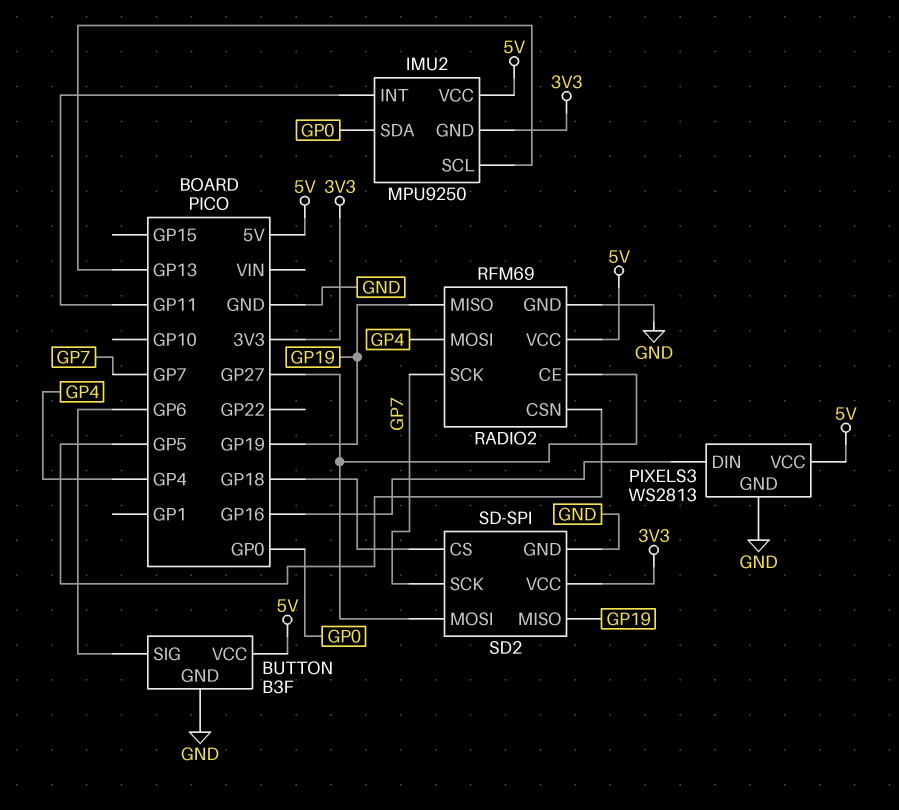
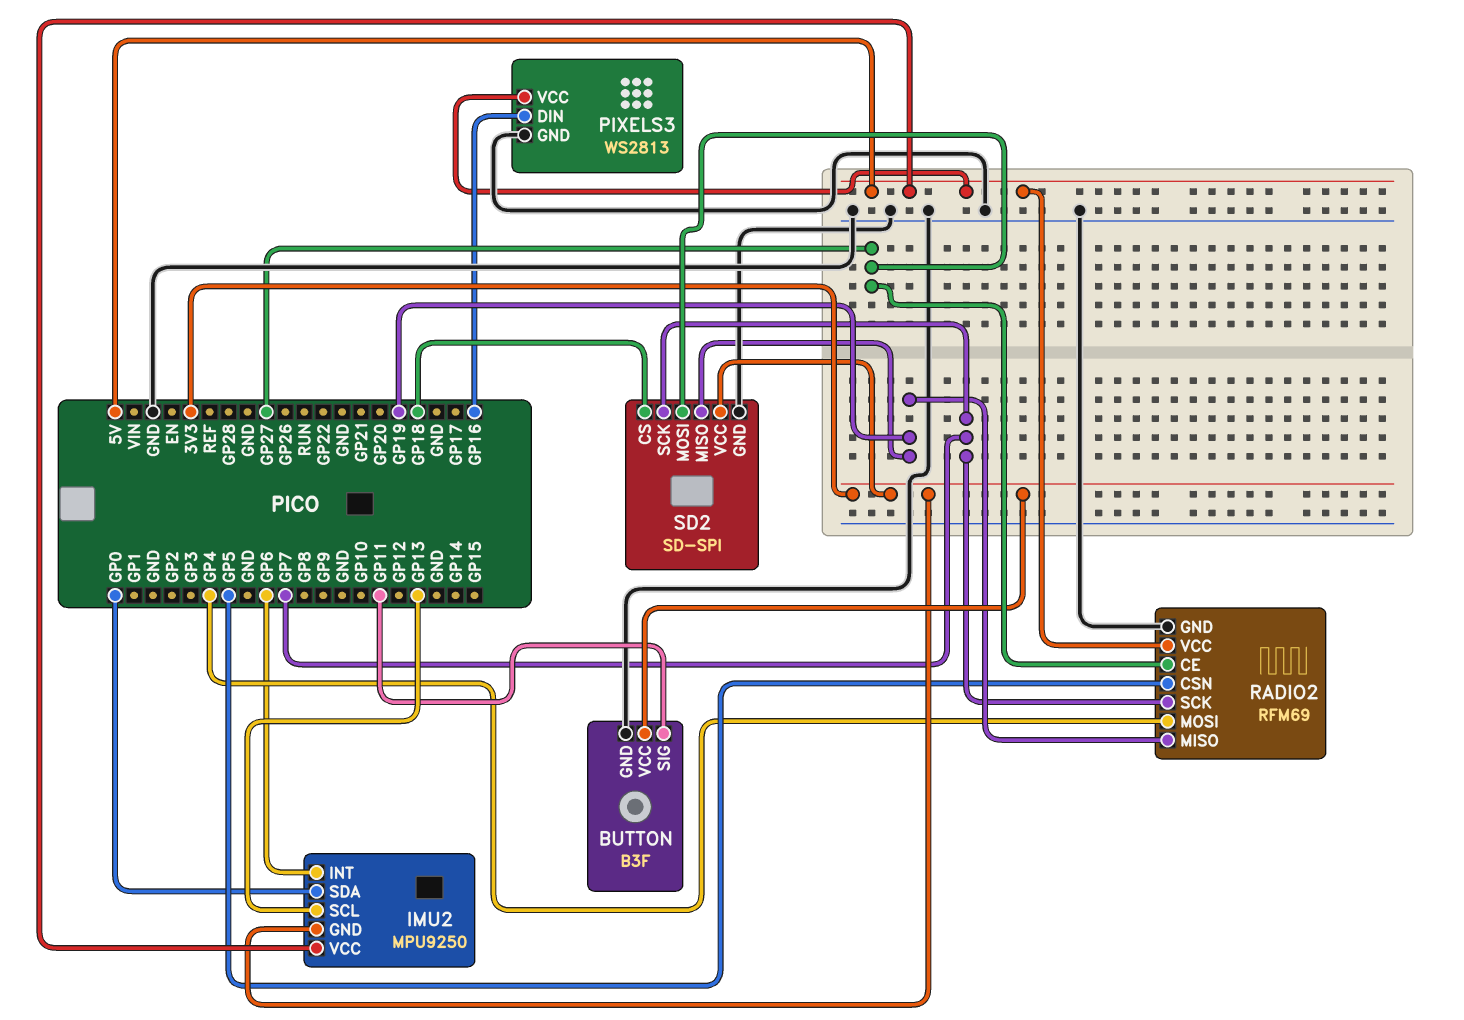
BUTTON pin SIG: GP6 -> GP11
BUTTON pin VCC: 5V -> 3V3
IMU2 pin INT: GP11 -> GP6

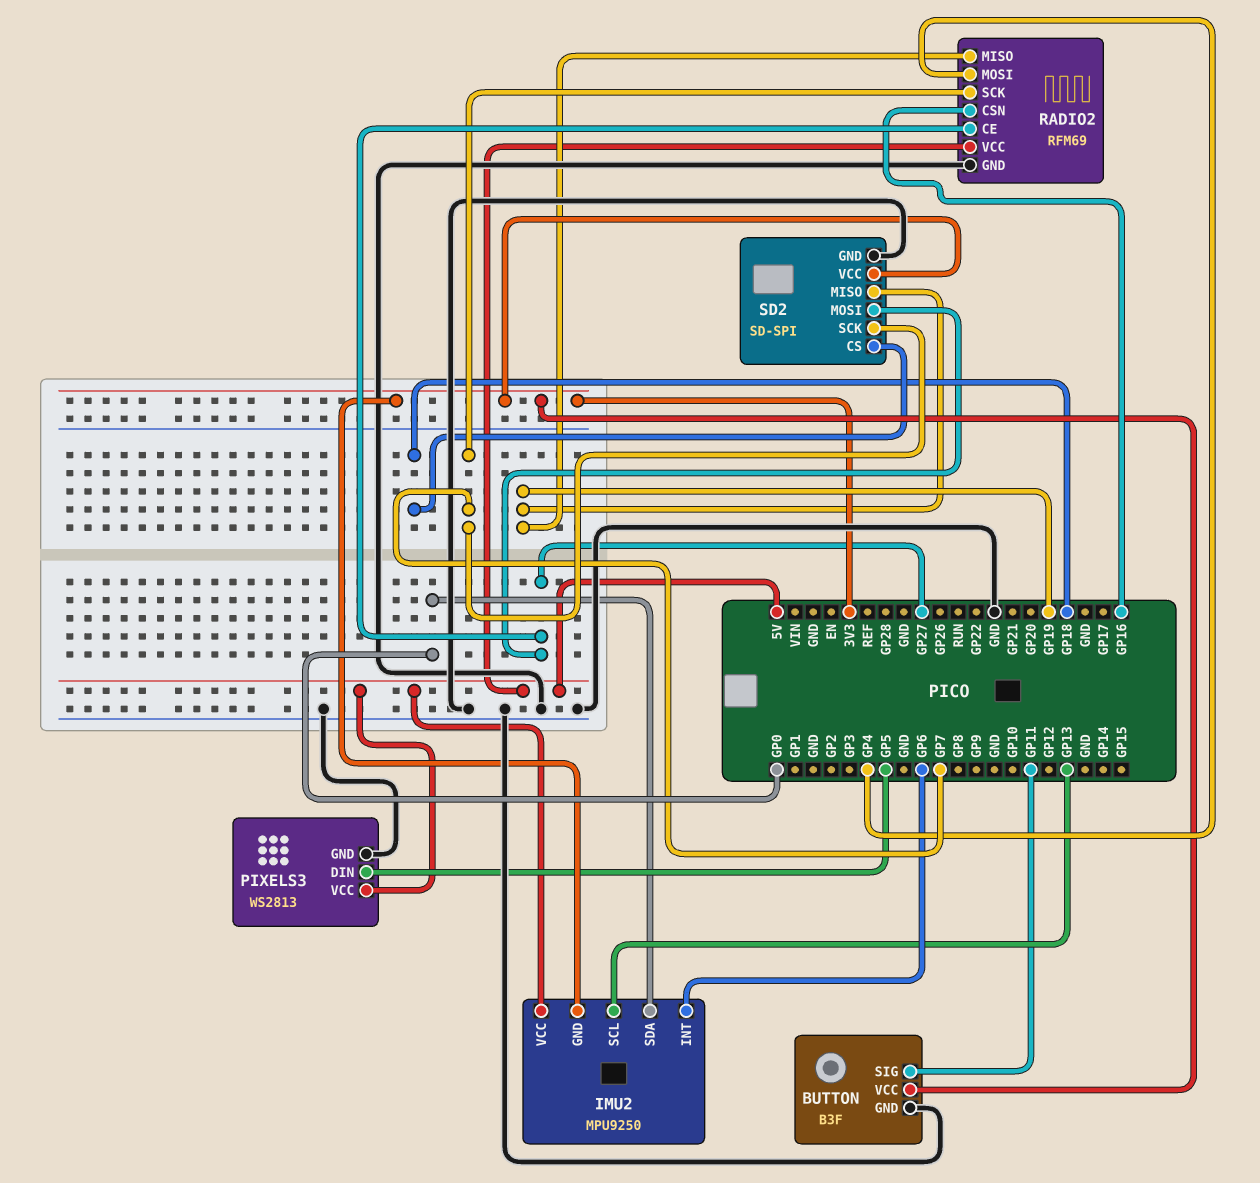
PIXELS3 pin DIN: GP16 -> GP5
RADIO2 pin CSN: GP5 -> GP16

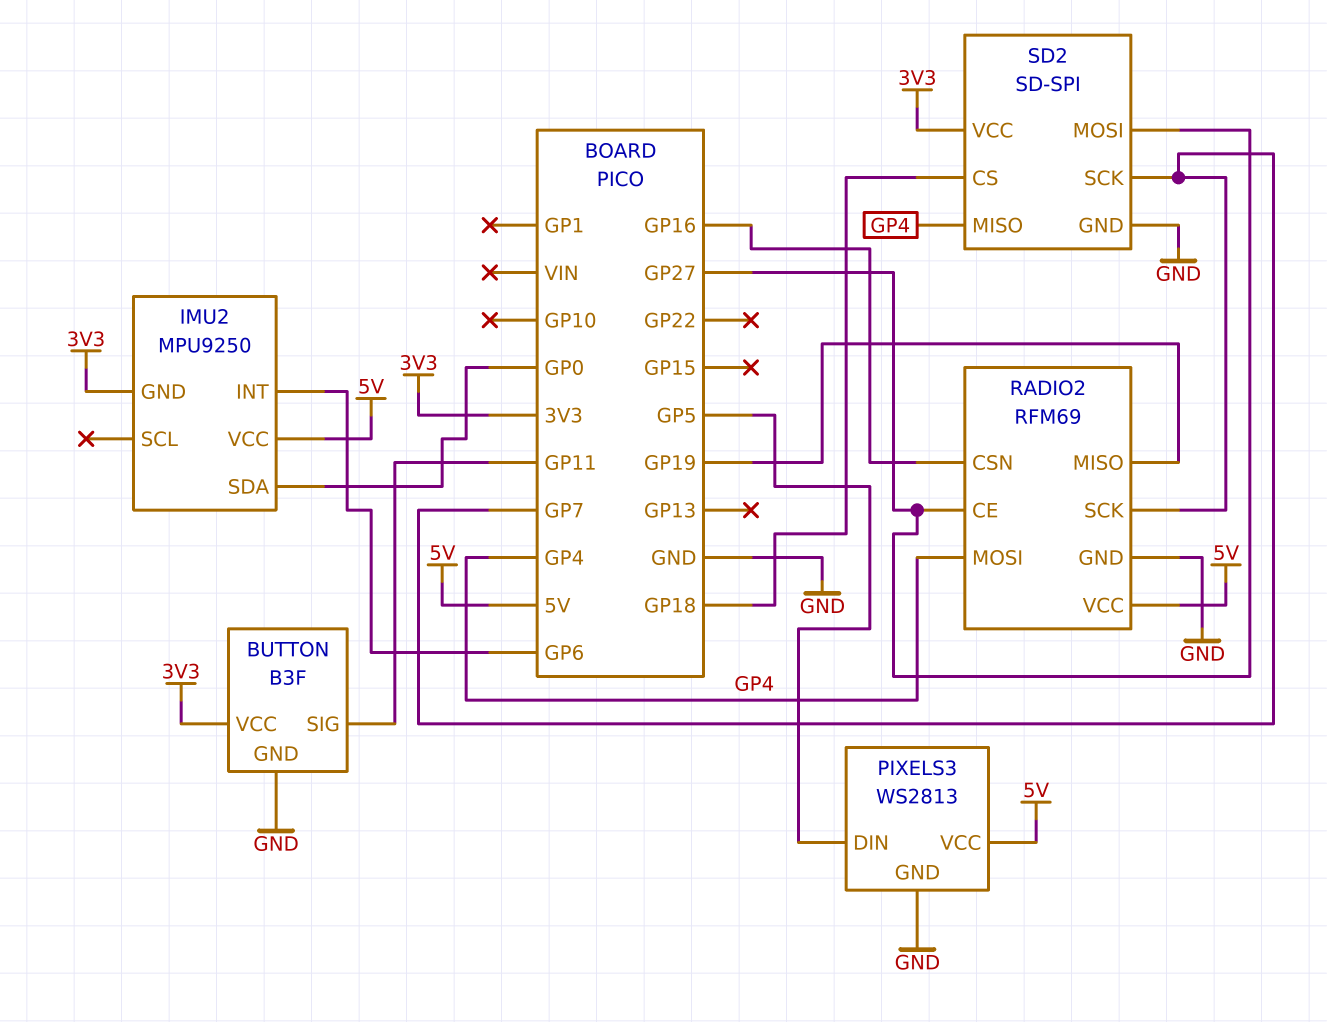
IMU2 pin SCL: GP13 -> none
SD2 pin MISO: GP19 -> GP4

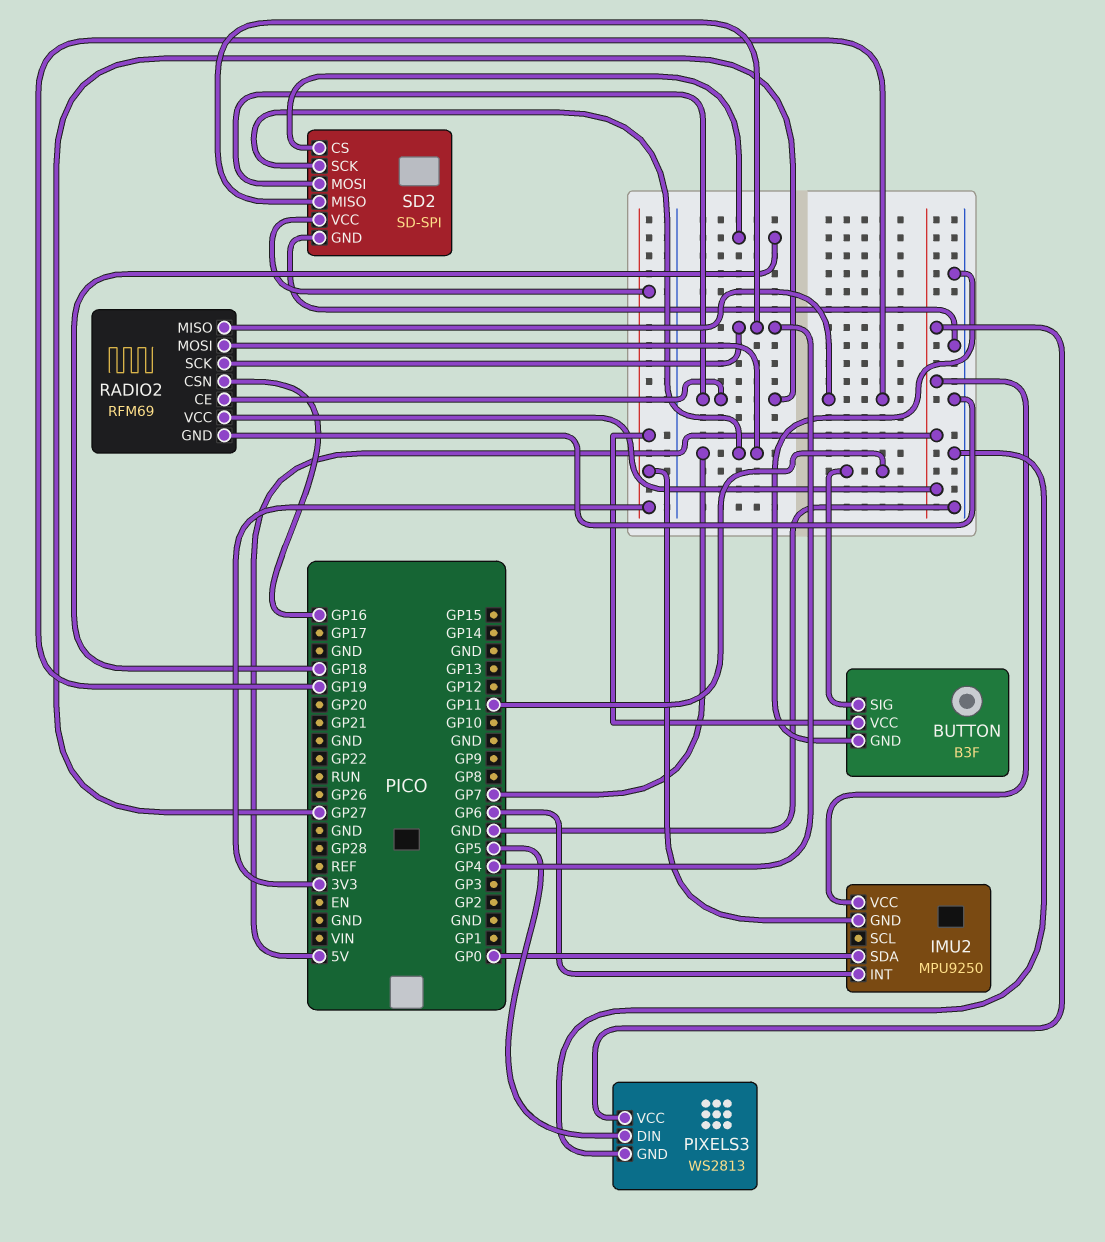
RADIO2 pin MOSI: GP4 -> GP7
RADIO2 pin SCK: GP7 -> GP4

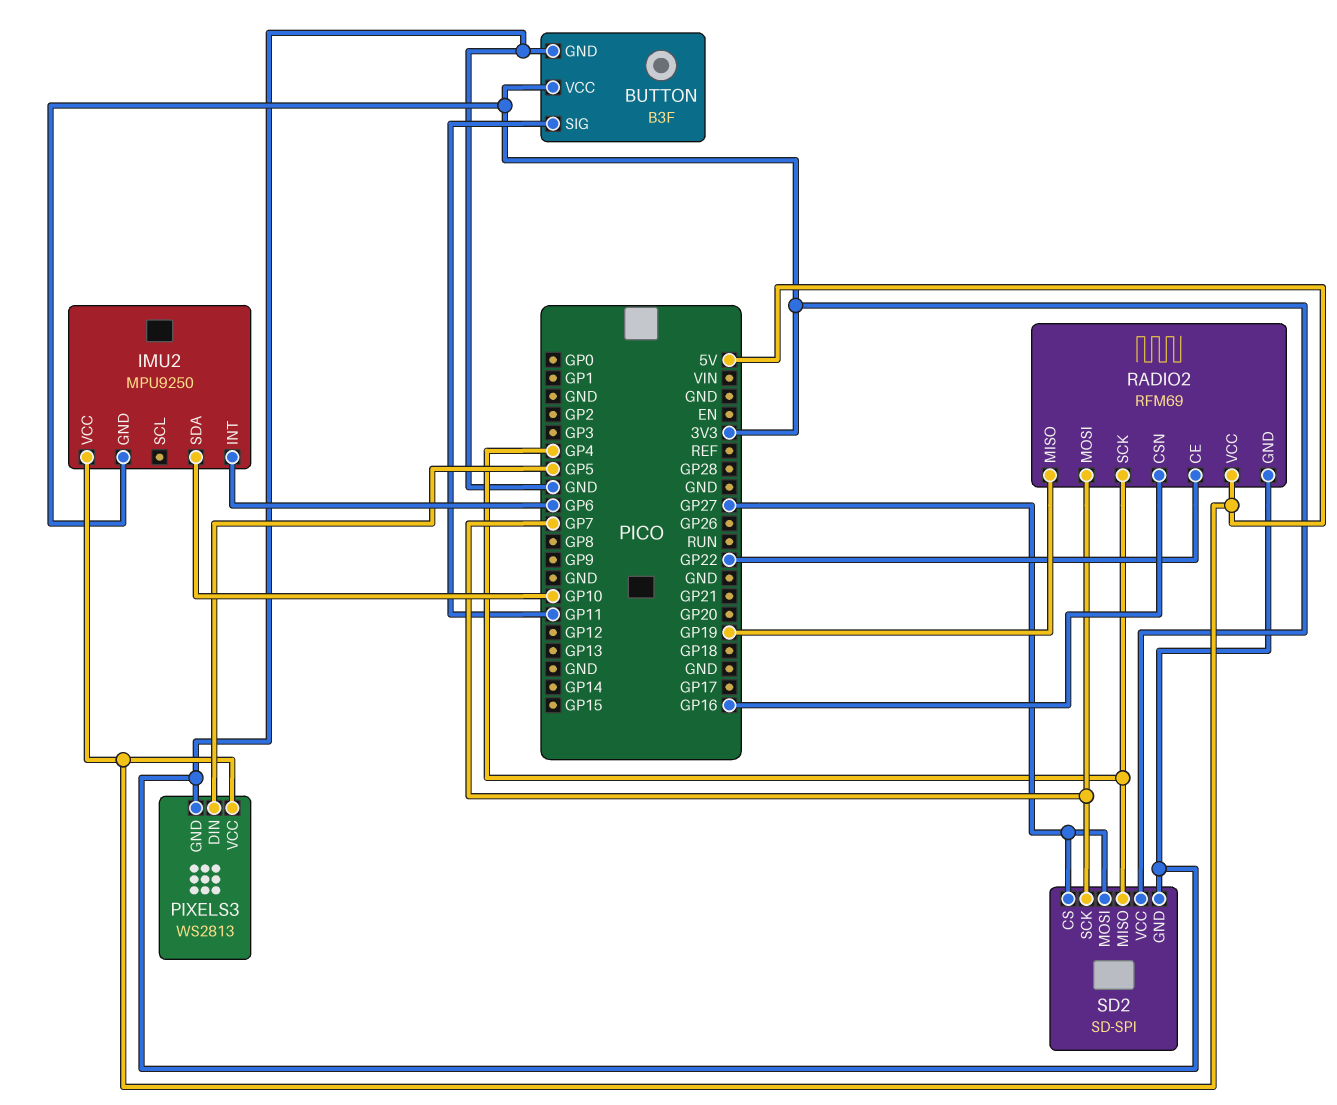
IMU2 pin SDA: GP0 -> GP10
RADIO2 pin CE: GP27 -> GP22
SD2 pin CS: GP18 -> GP27

